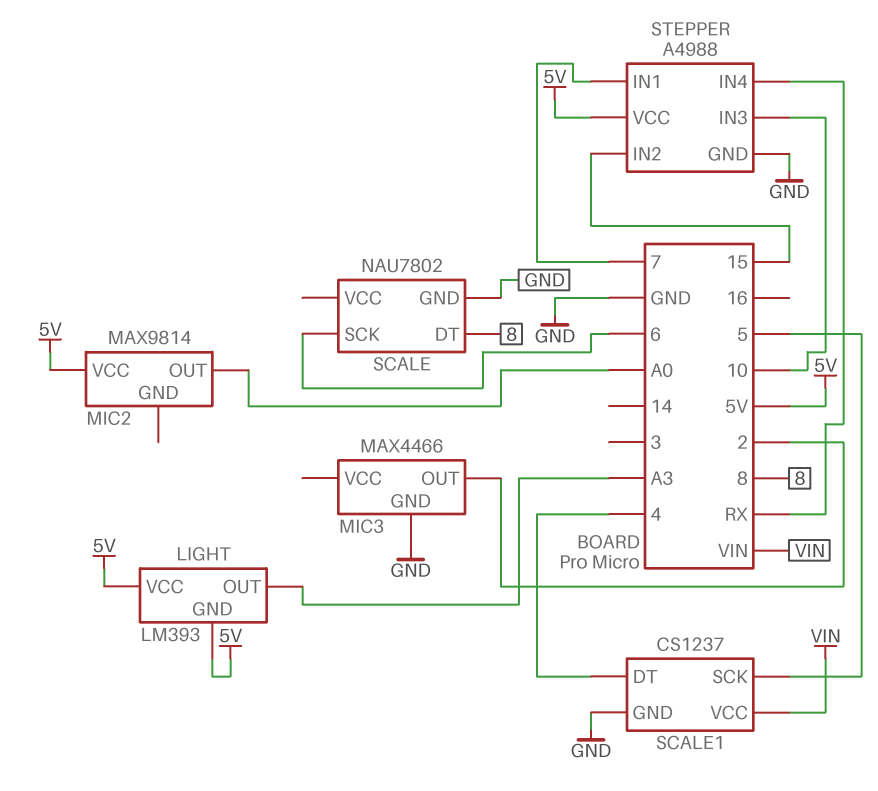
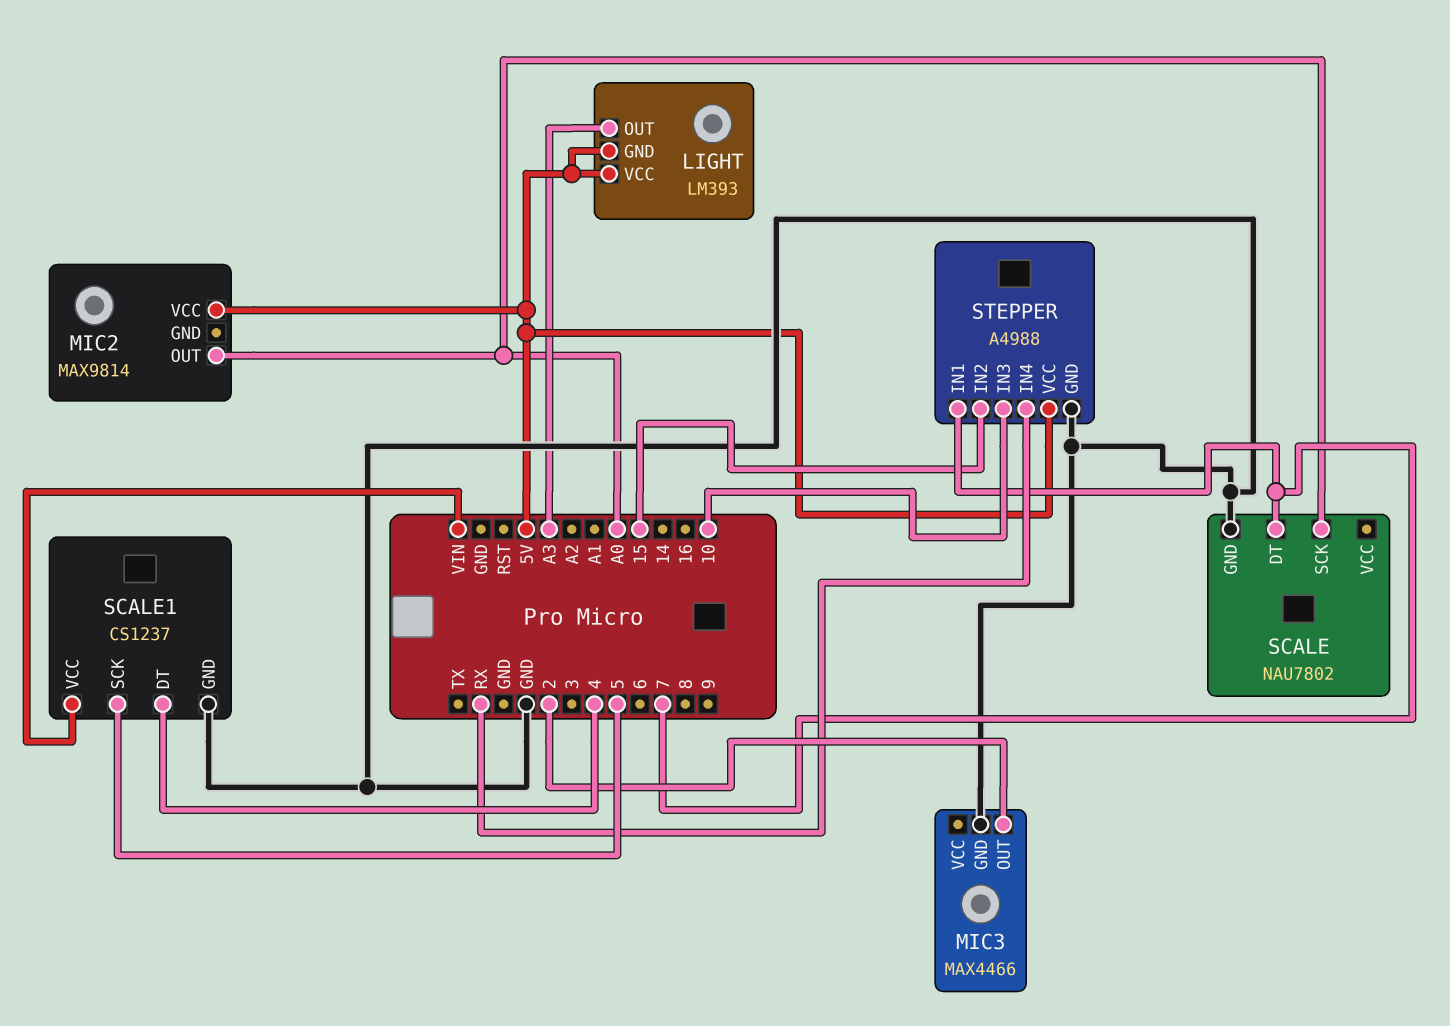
SCALE pin DT: 8 -> 7
SCALE pin SCK: 6 -> A0

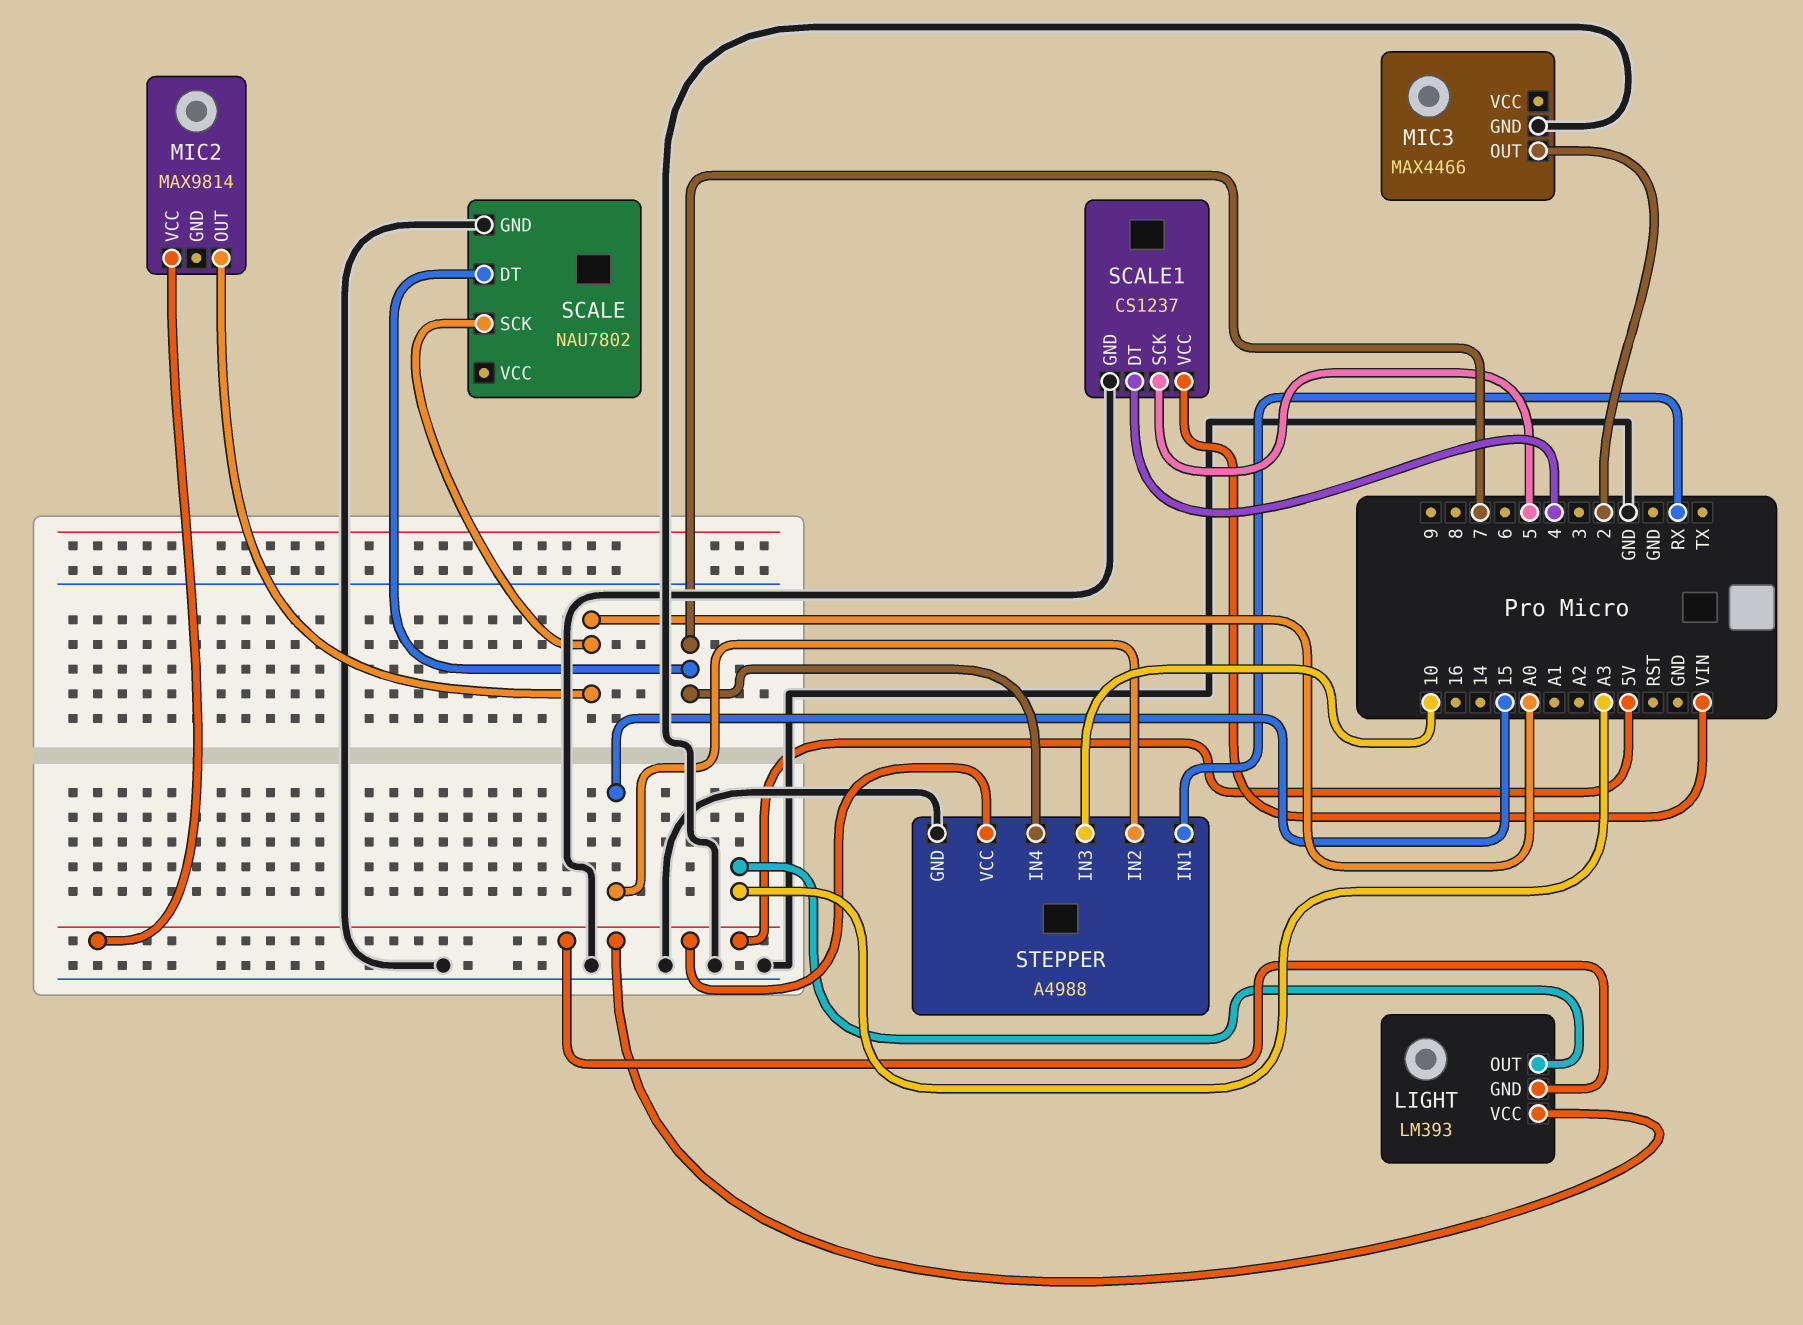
STEPPER pin IN1: 7 -> RX
STEPPER pin IN4: RX -> 7

